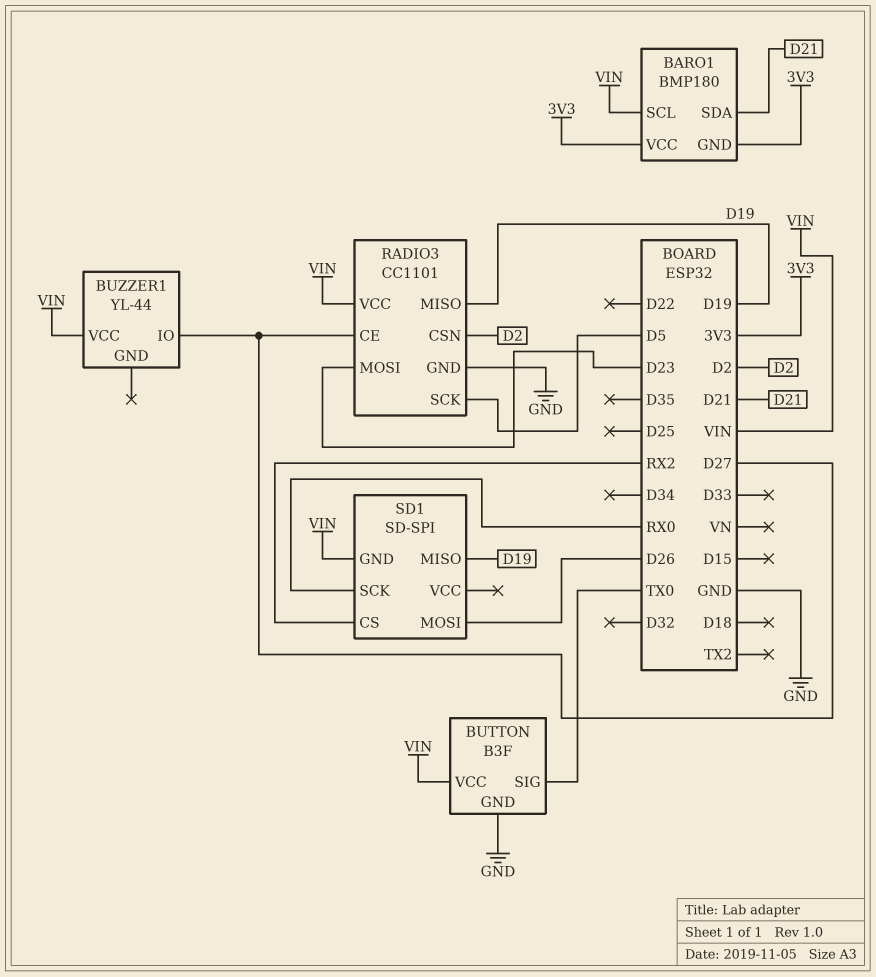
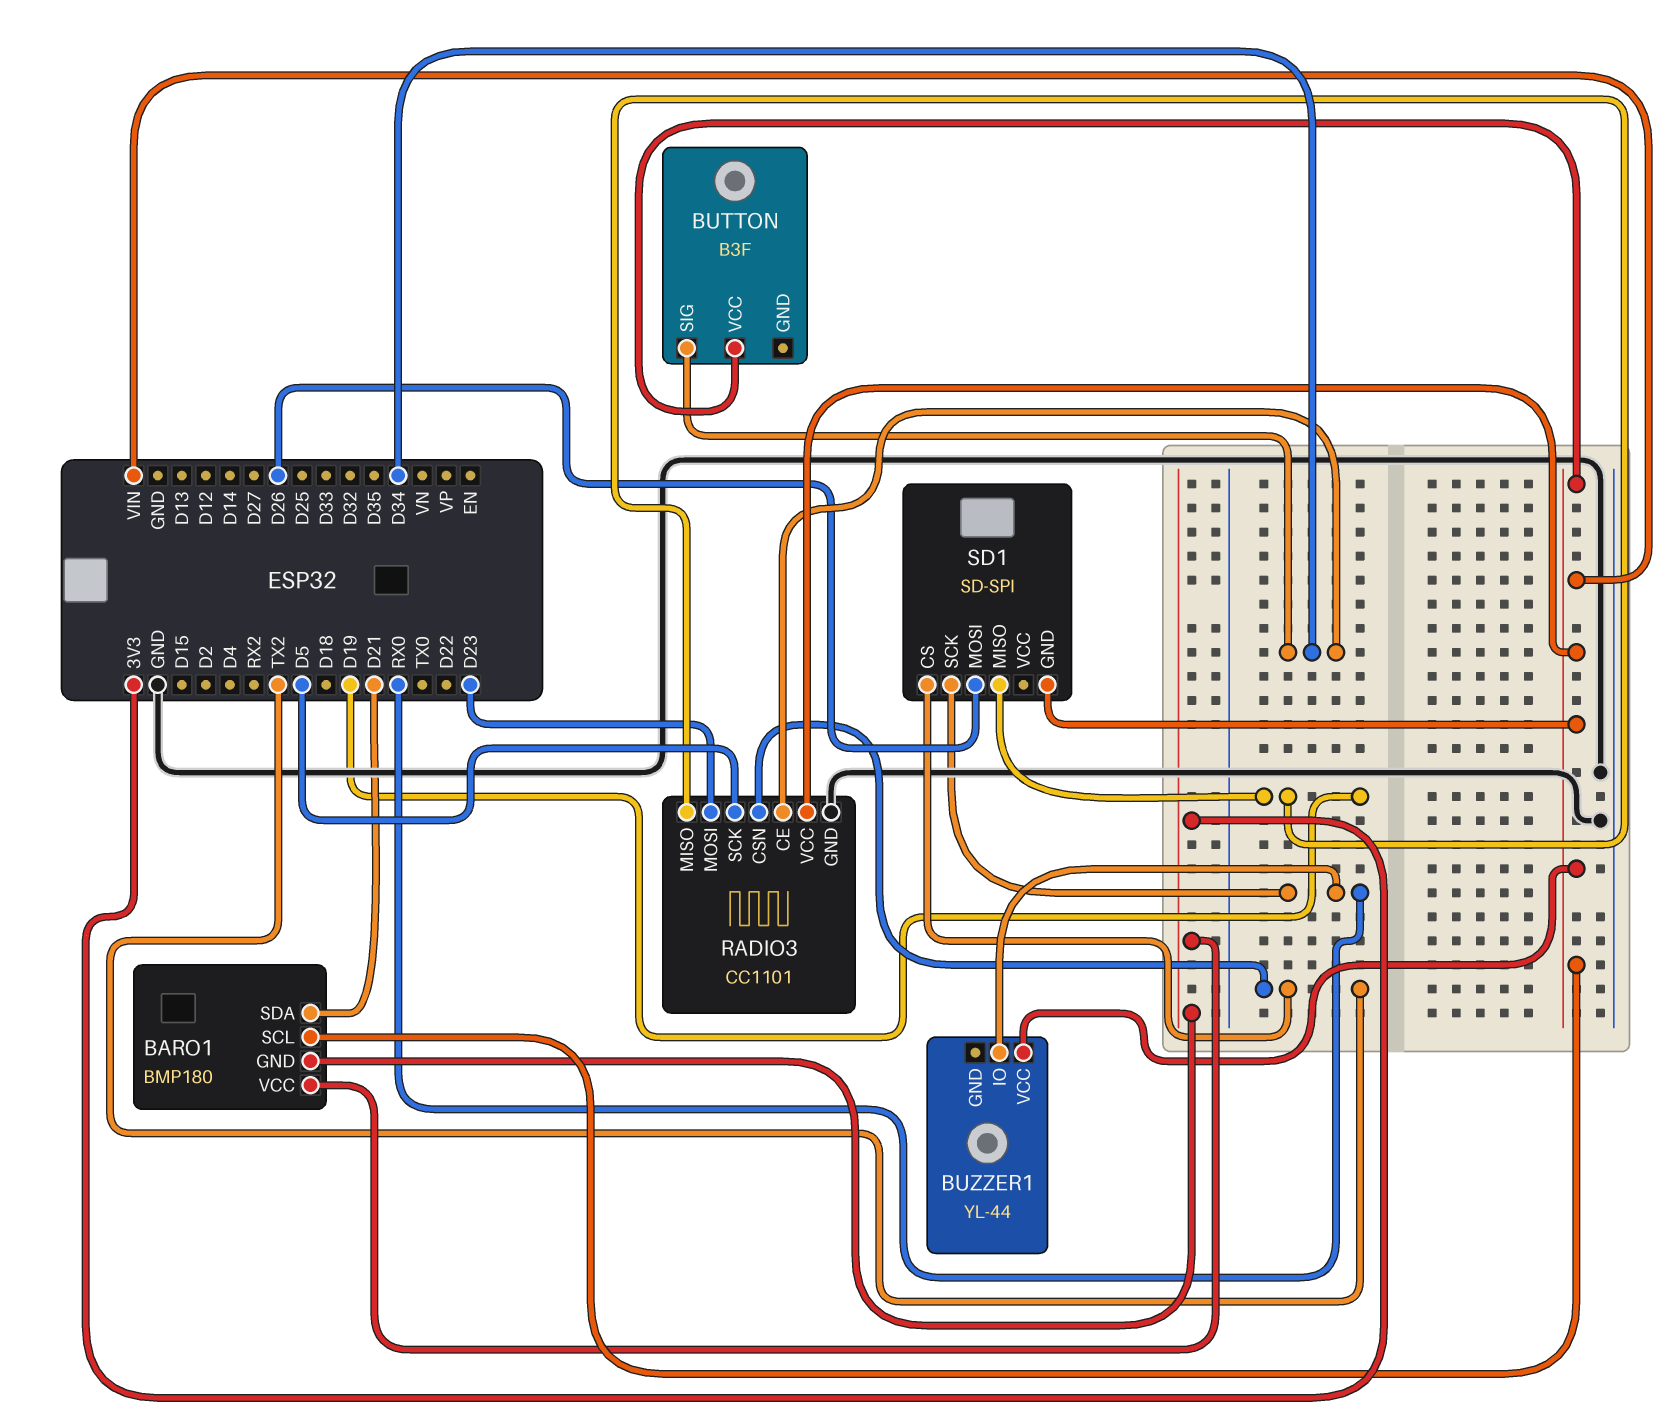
BUTTON pin GND: GND -> none
BUTTON pin SIG: TX0 -> D34
BUZZER1 pin IO: D27 -> RX0
RADIO3 pin CE: D27 -> D34
RADIO3 pin CSN: D2 -> TX2
SD1 pin CS: RX2 -> TX2

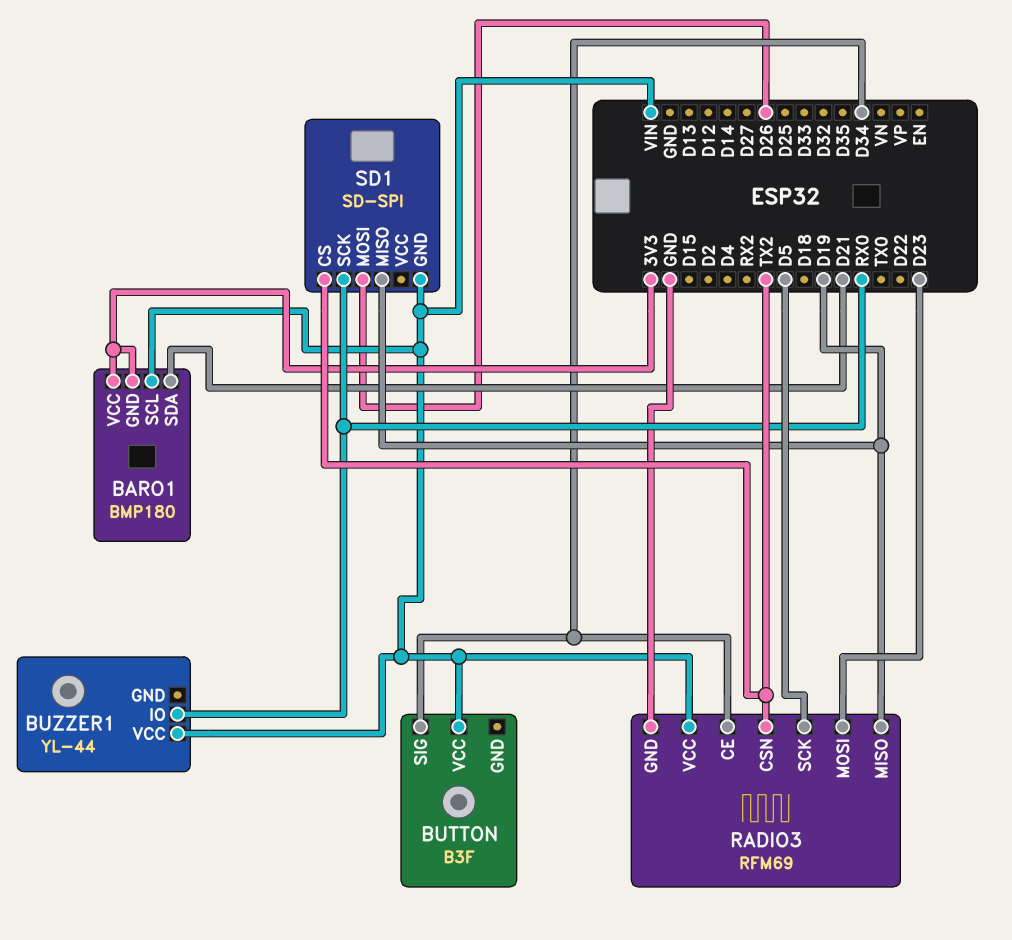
RADIO3: CC1101 -> RFM69

